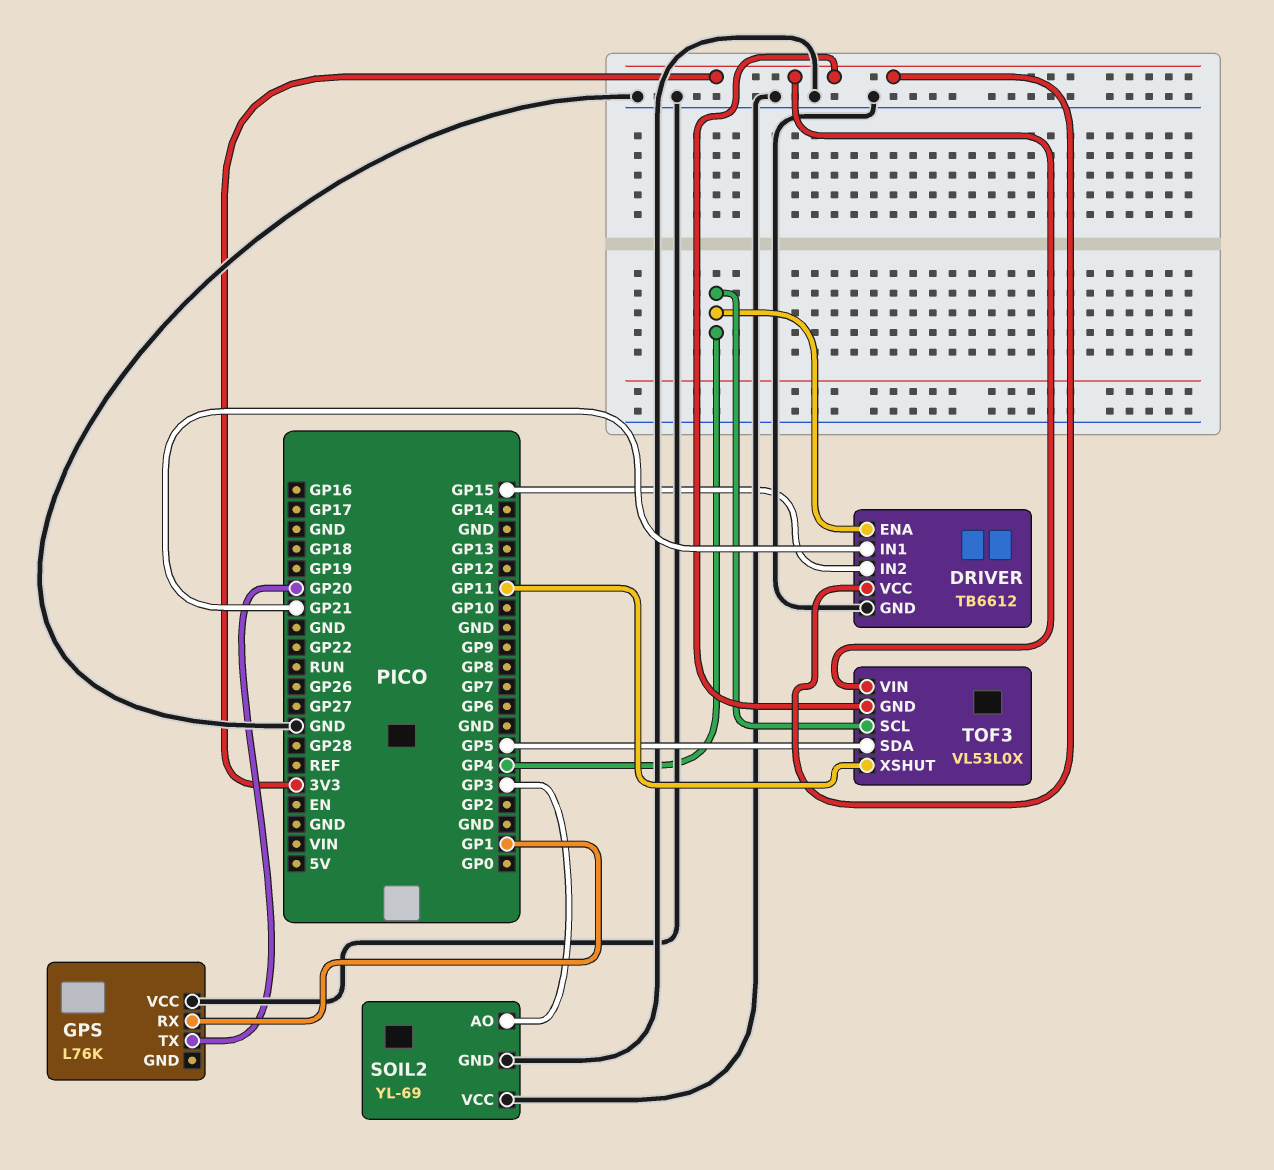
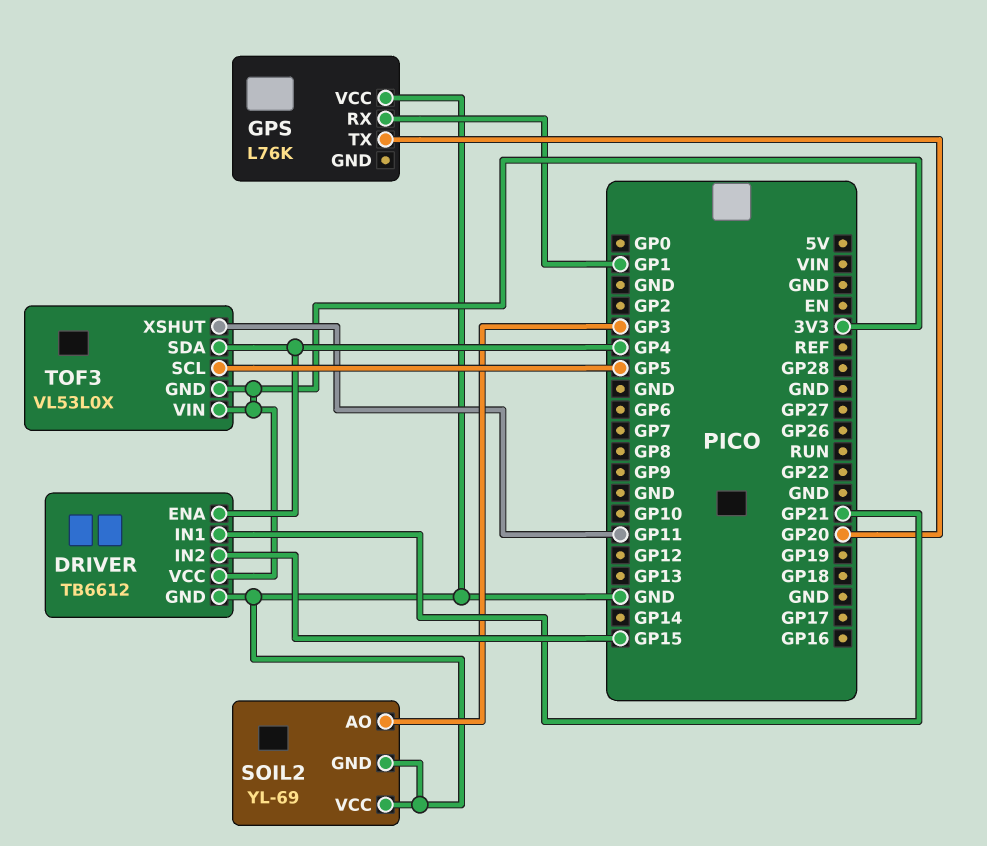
TOF3 pin SCL: GP4 -> GP5
TOF3 pin SDA: GP5 -> GP4

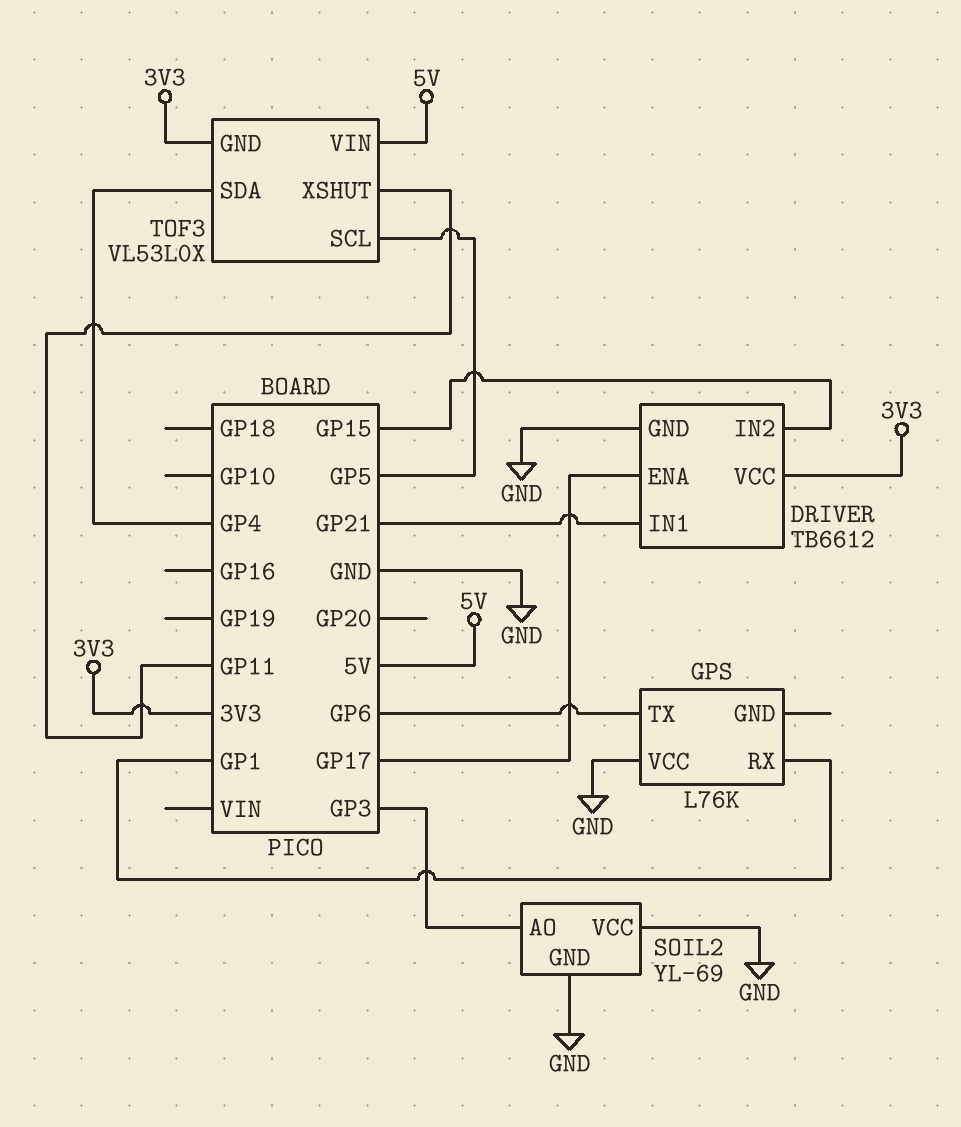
DRIVER pin ENA: GP4 -> GP17
GPS pin TX: GP20 -> GP6
TOF3 pin VIN: 3V3 -> 5V

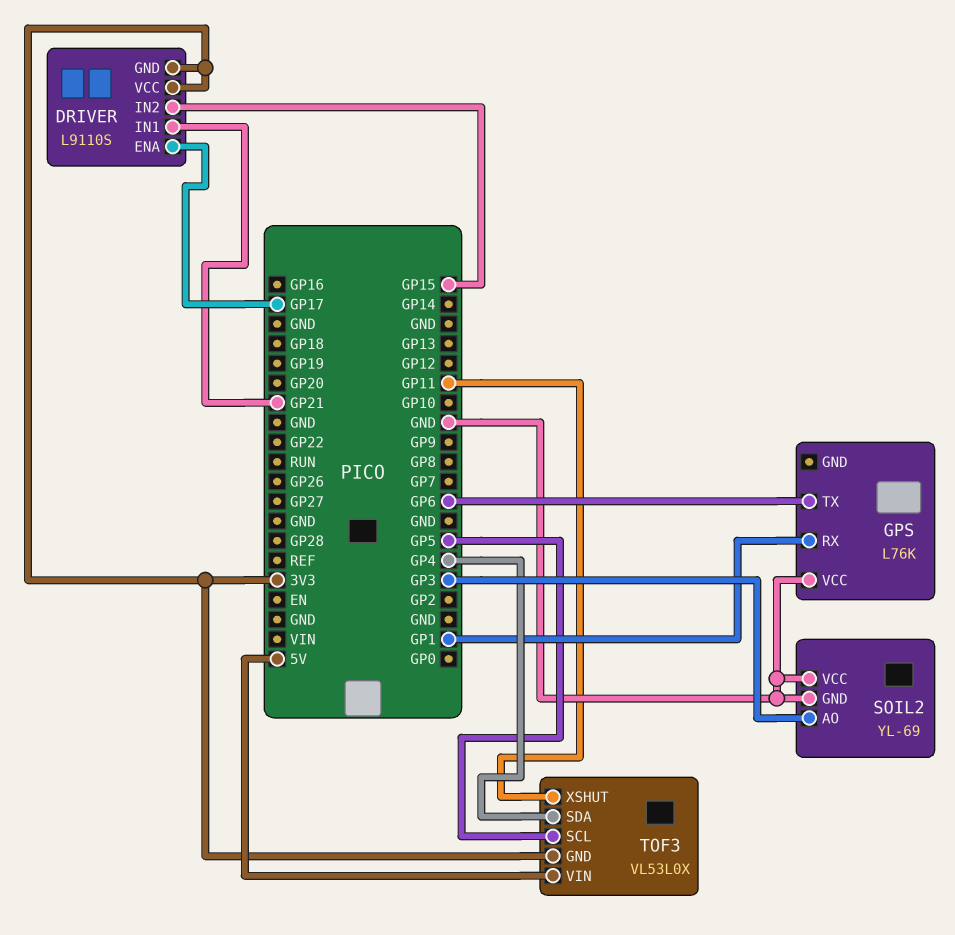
DRIVER: TB6612 -> L9110S
DRIVER pin GND: GND -> 3V3

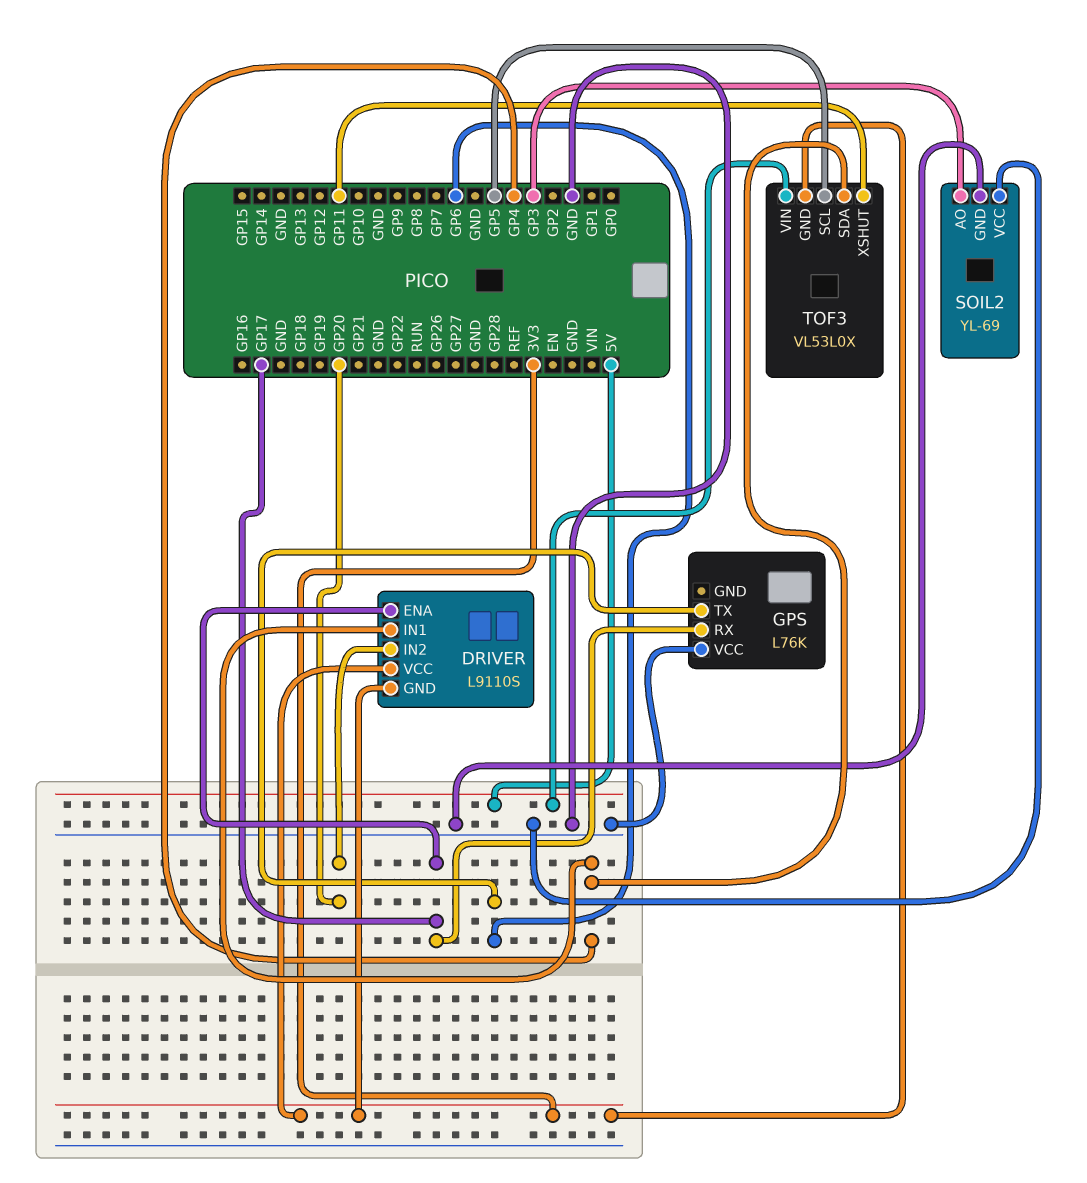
DRIVER pin IN1: GP21 -> GP4
DRIVER pin IN2: GP15 -> GP20
GPS pin RX: GP1 -> GP17

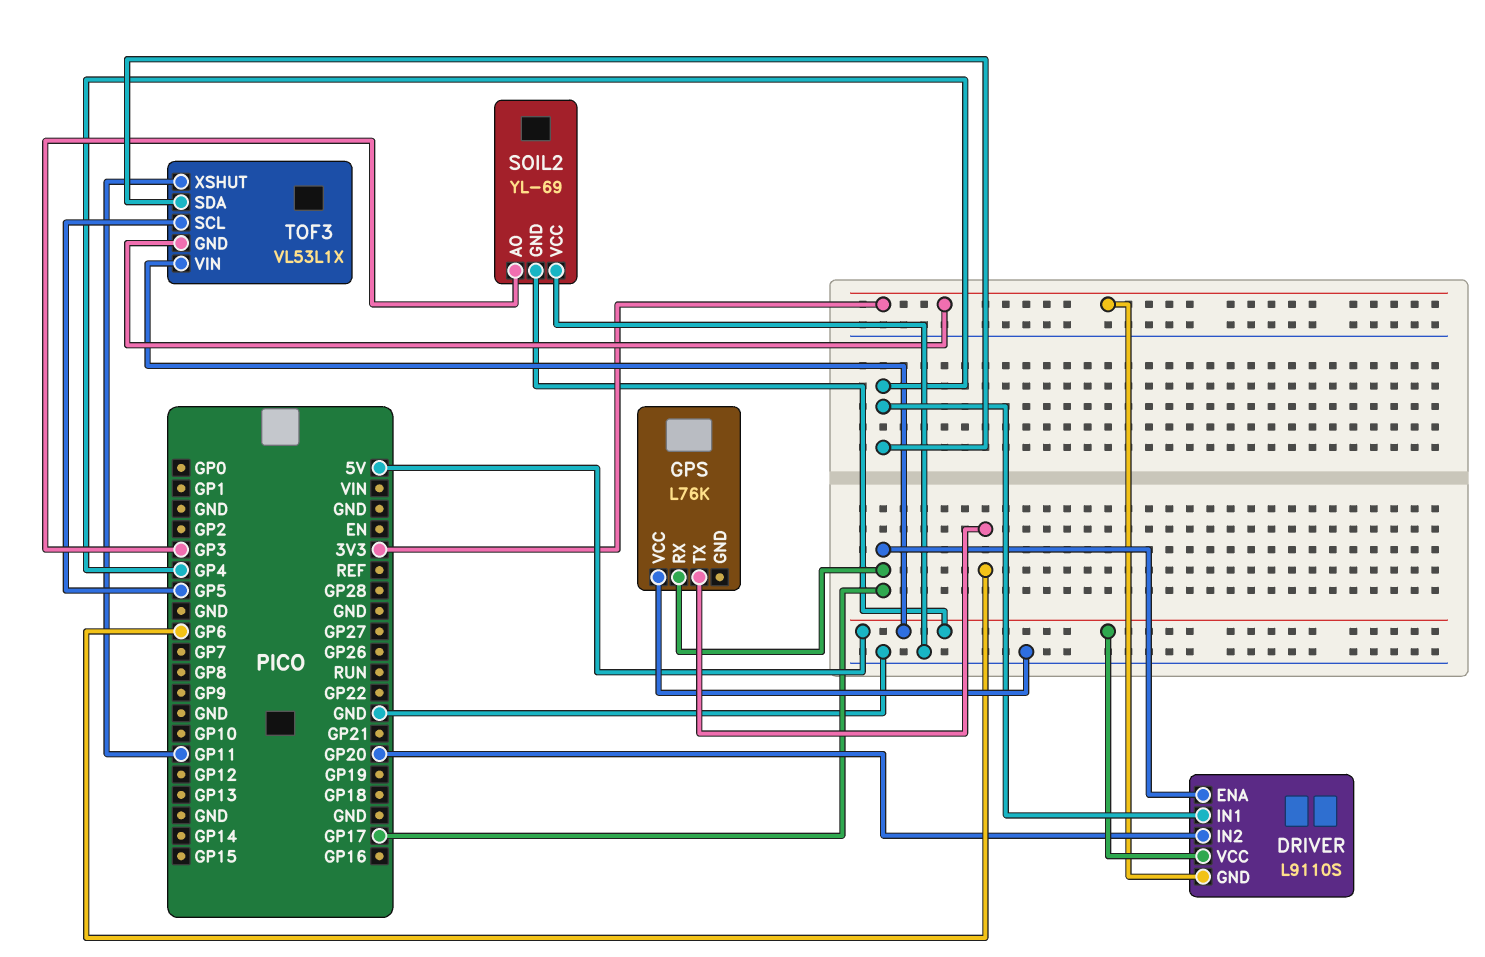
DRIVER pin VCC: 3V3 -> 5V
SOIL2 pin GND: GND -> 5V
TOF3: VL53L0X -> VL53L1X

